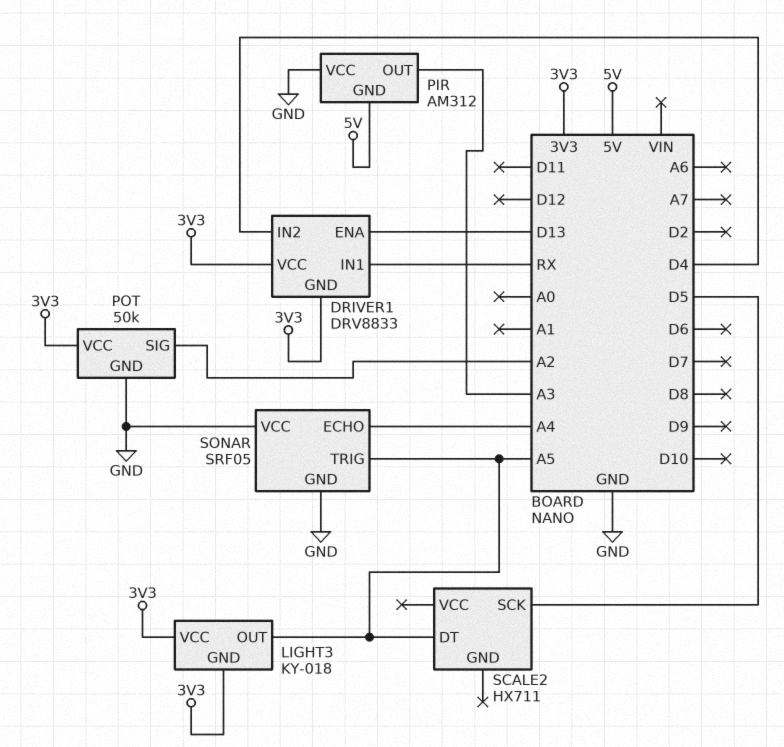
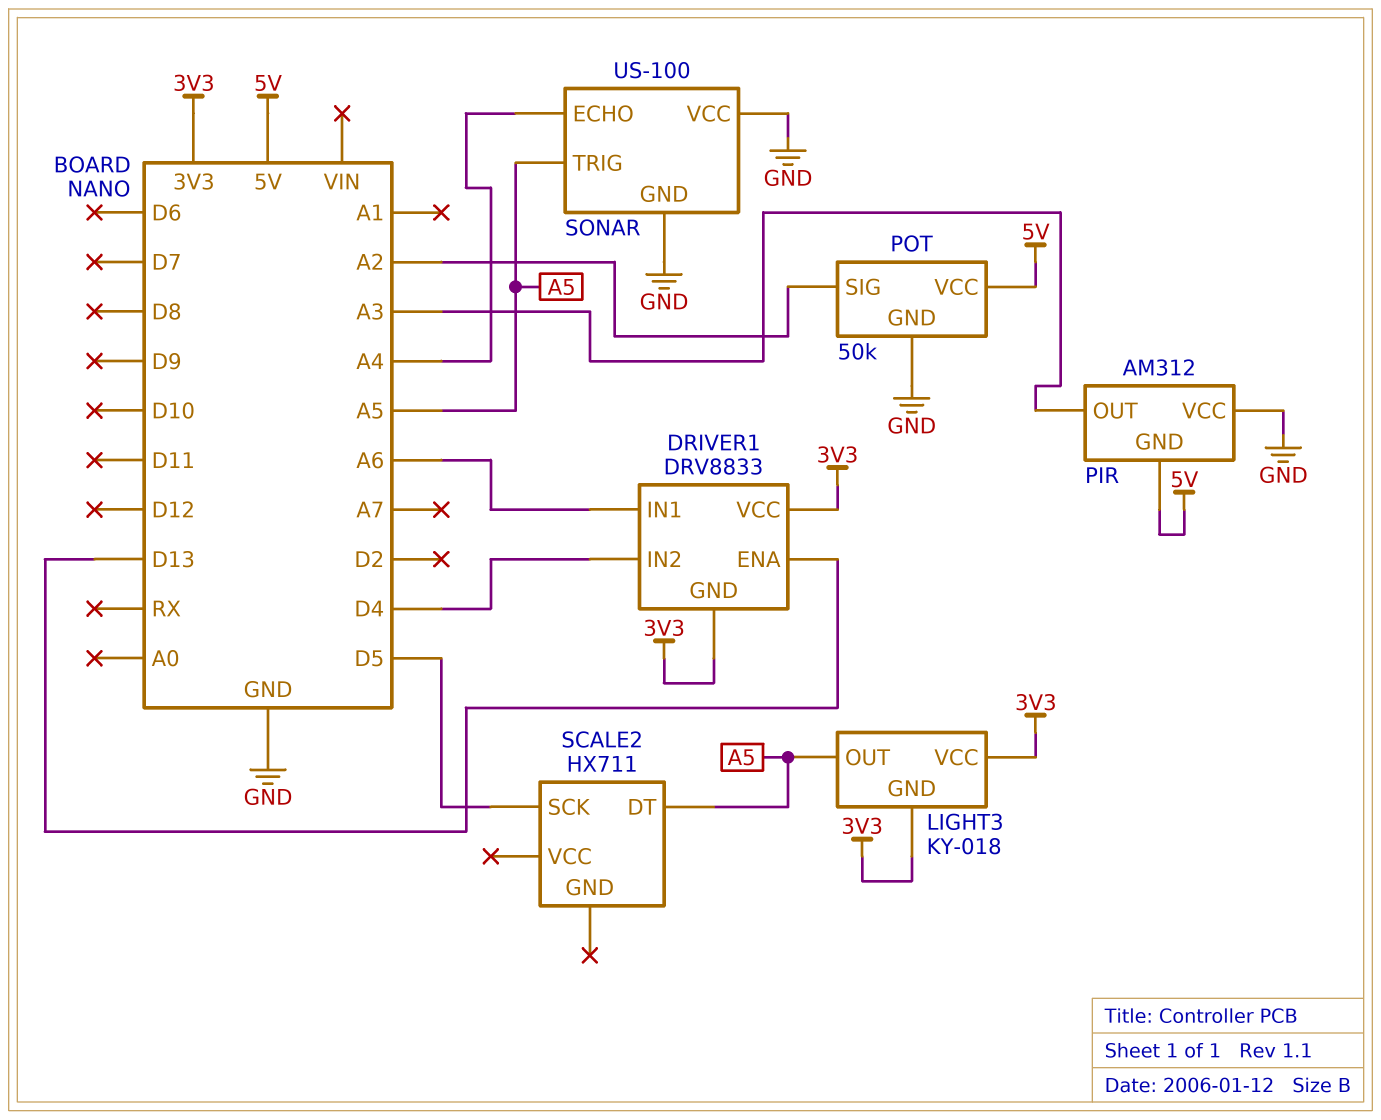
DRIVER1 pin IN1: RX -> A6
POT pin VCC: 3V3 -> 5V
SONAR: SRF05 -> US-100

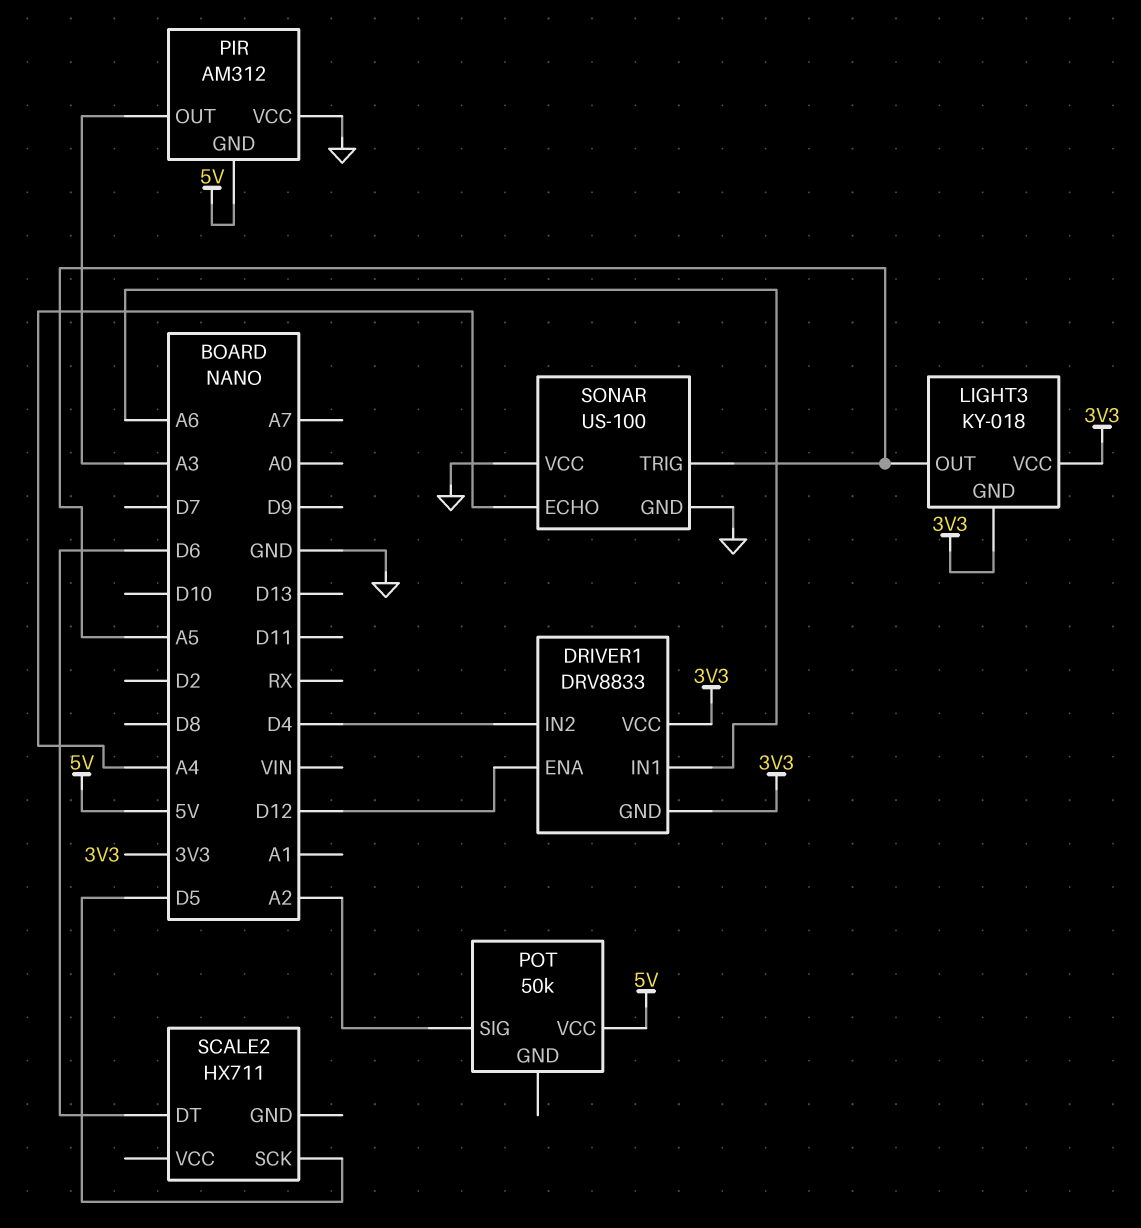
DRIVER1 pin ENA: D13 -> D12
POT pin GND: GND -> none
SCALE2 pin DT: A5 -> D6

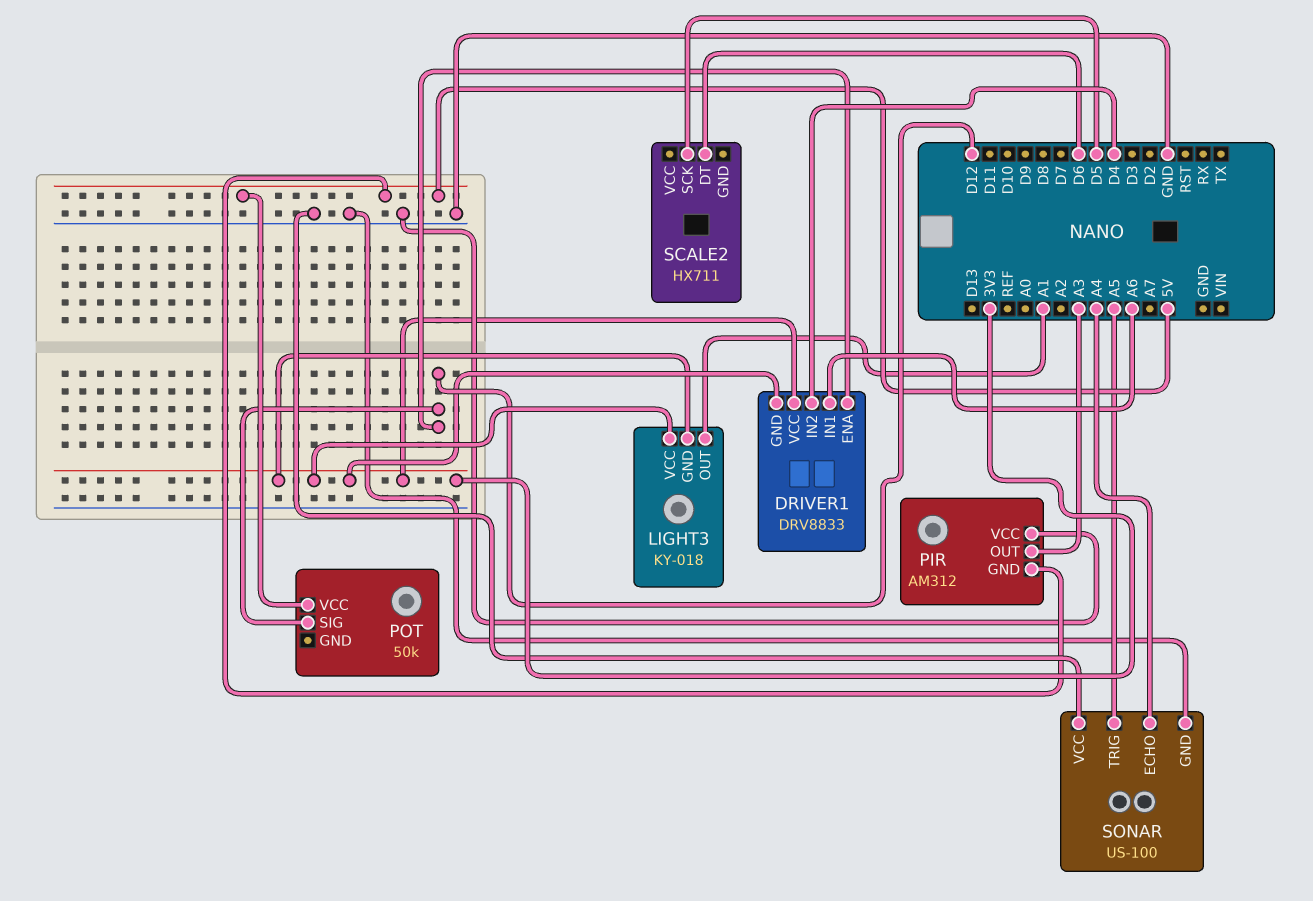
LIGHT3 pin OUT: A5 -> A1
POT pin SIG: A2 -> D12

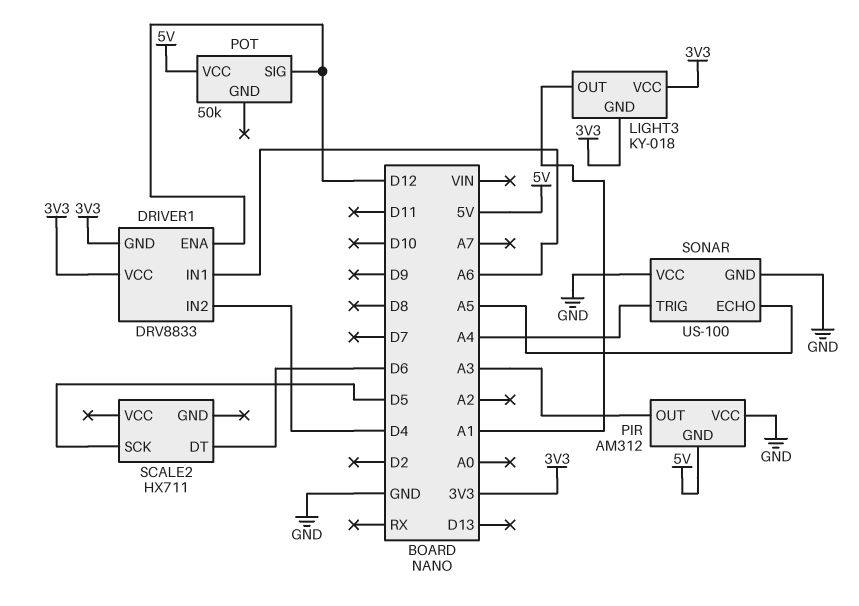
SONAR pin ECHO: A4 -> A5
SONAR pin TRIG: A5 -> A4

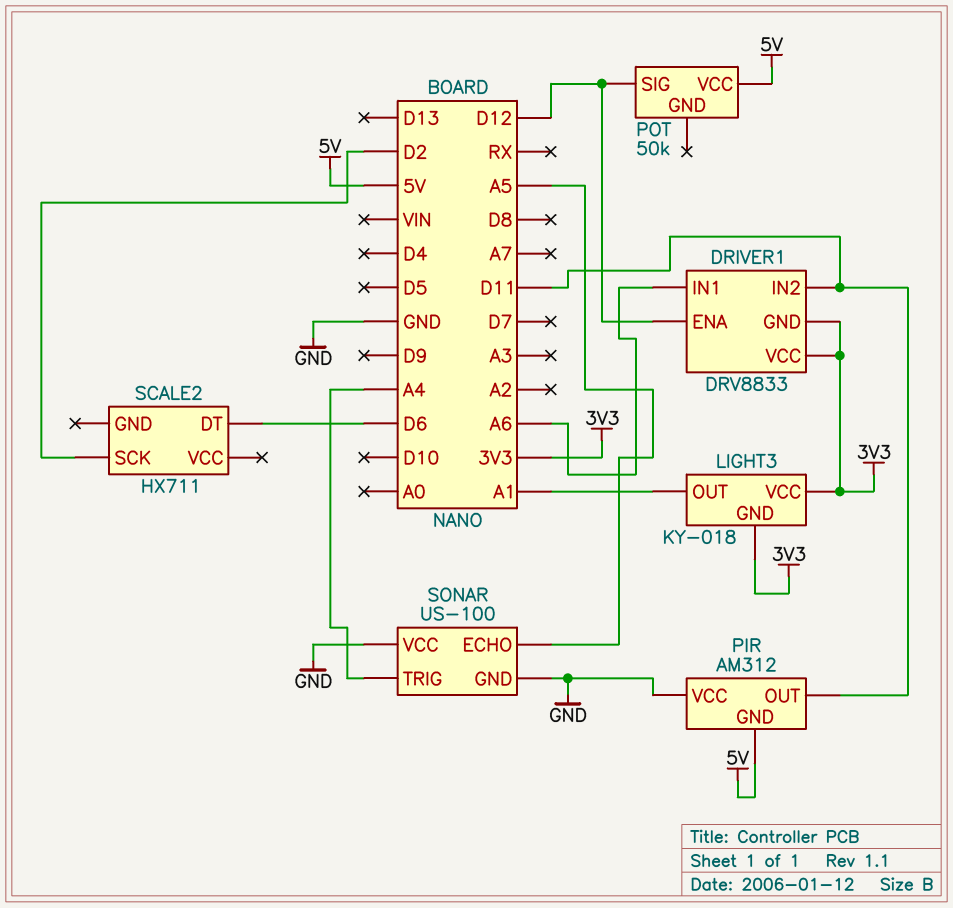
DRIVER1 pin IN2: D4 -> D11
PIR pin OUT: A3 -> D11
SCALE2 pin SCK: D5 -> D2

